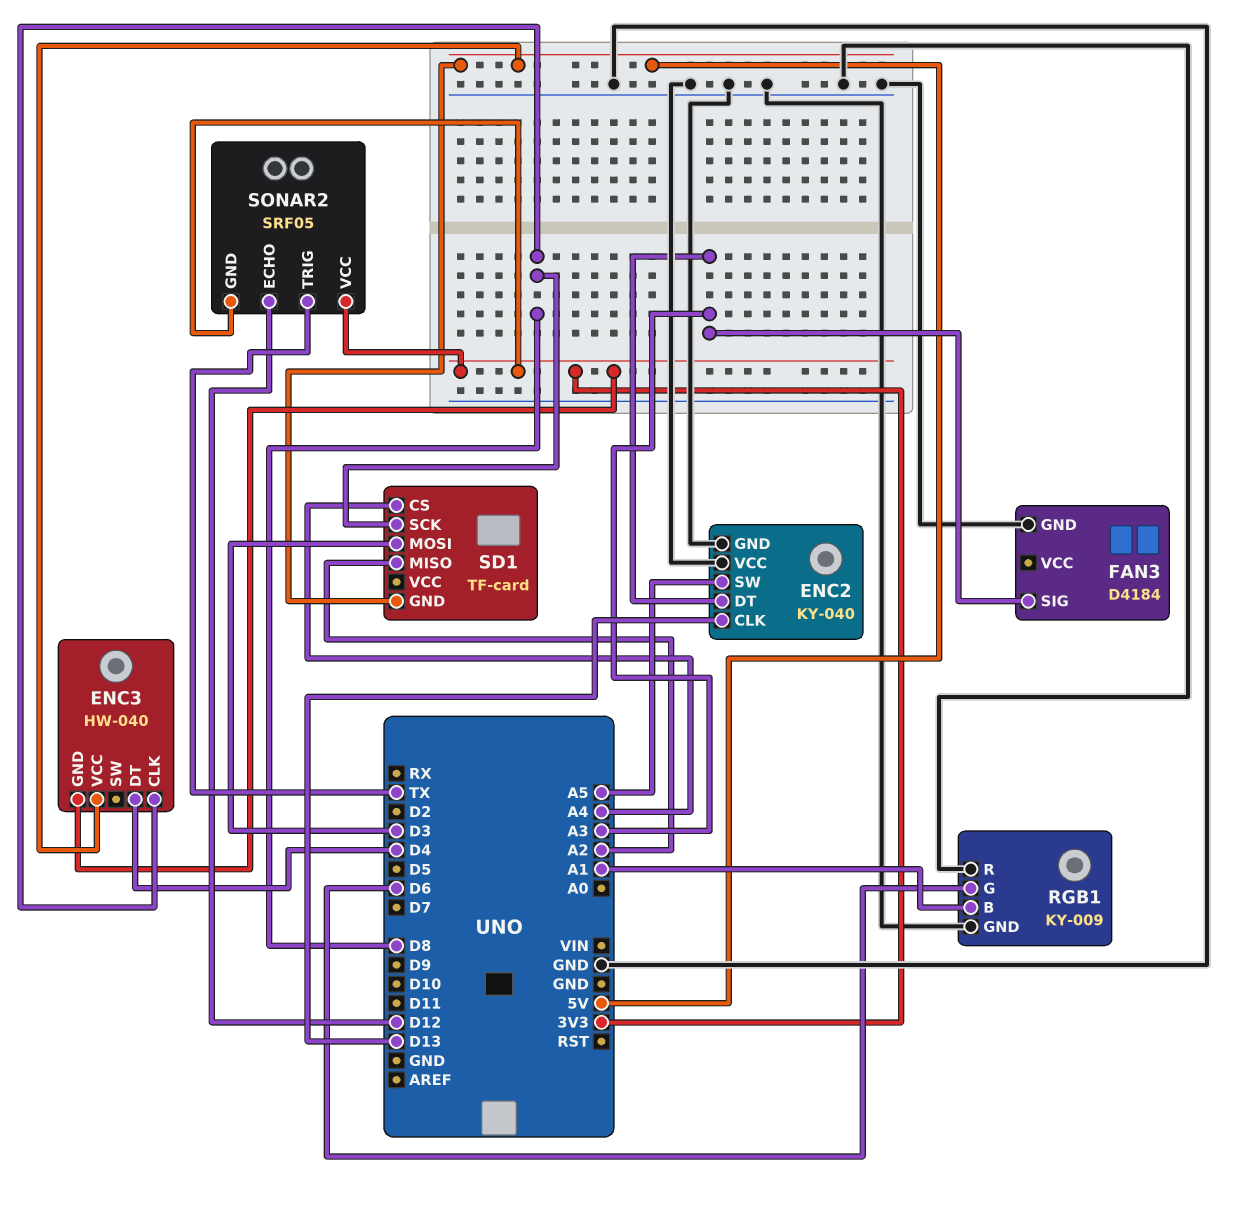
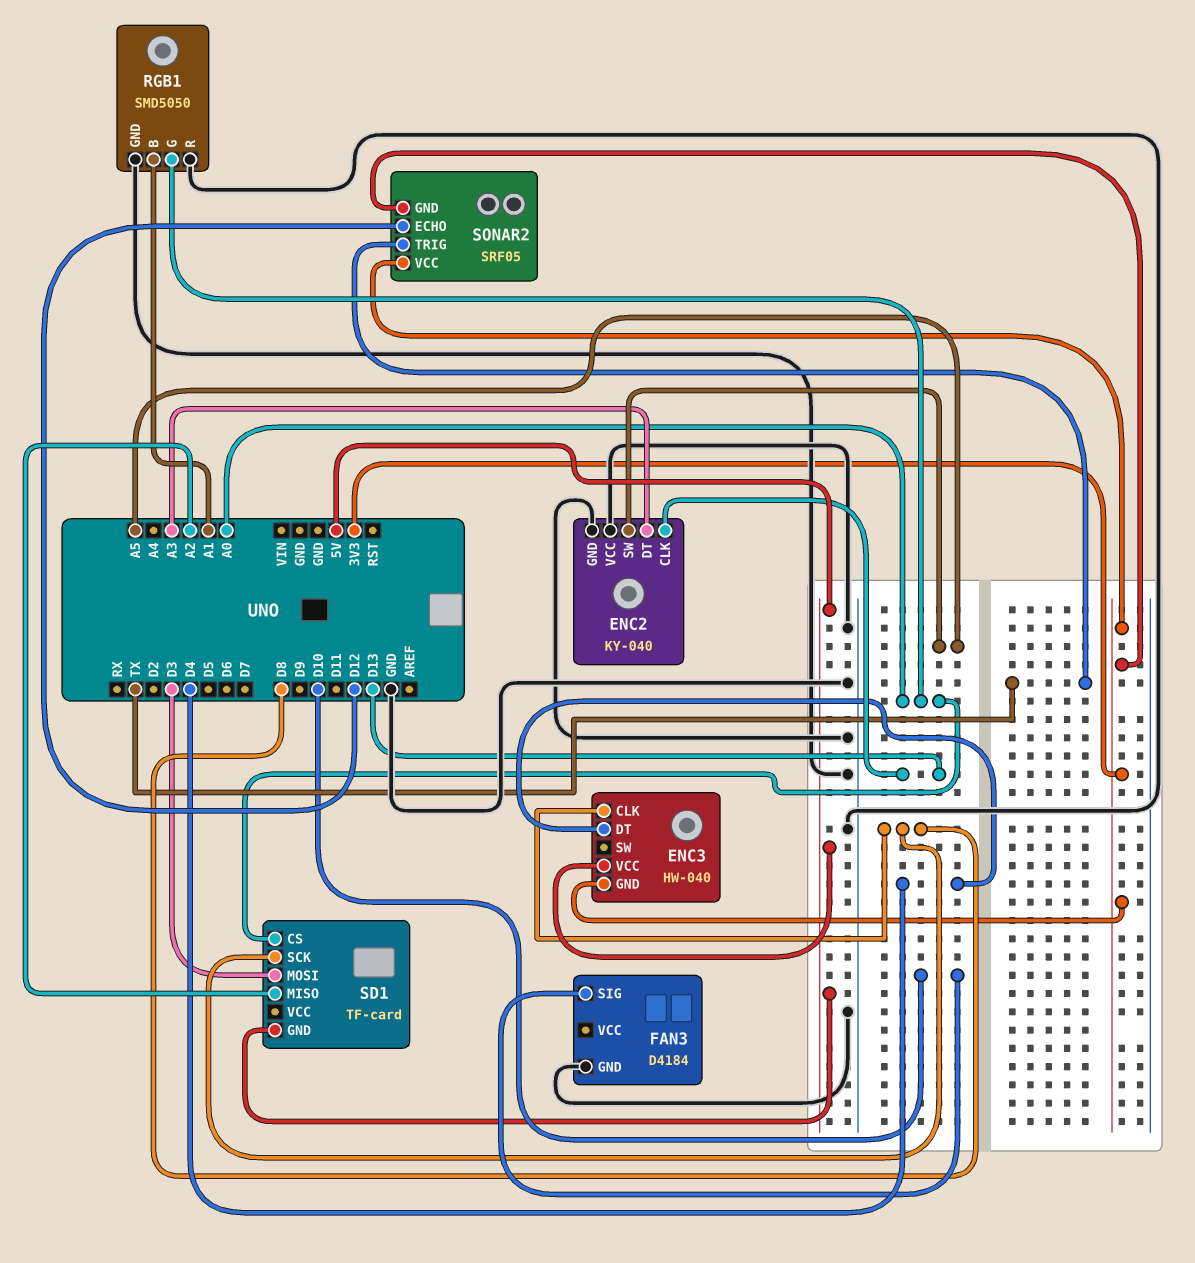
FAN3 pin SIG: A3 -> D10
RGB1: KY-009 -> SMD5050
RGB1 pin G: D6 -> A0
SD1 pin CS: A4 -> A0

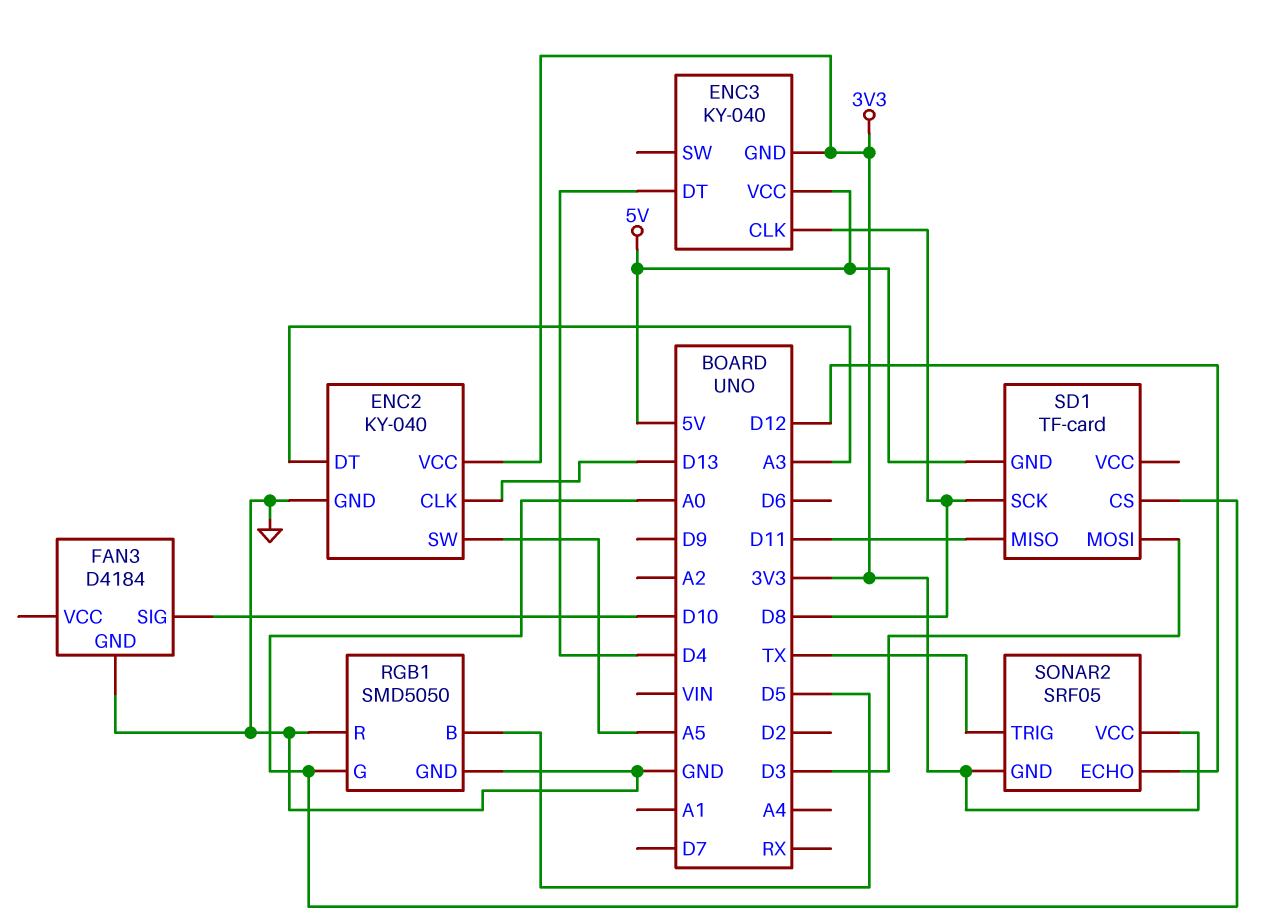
ENC2 pin VCC: GND -> 3V3
ENC3: HW-040 -> KY-040
RGB1 pin B: A1 -> D5
SD1 pin MISO: A2 -> D11

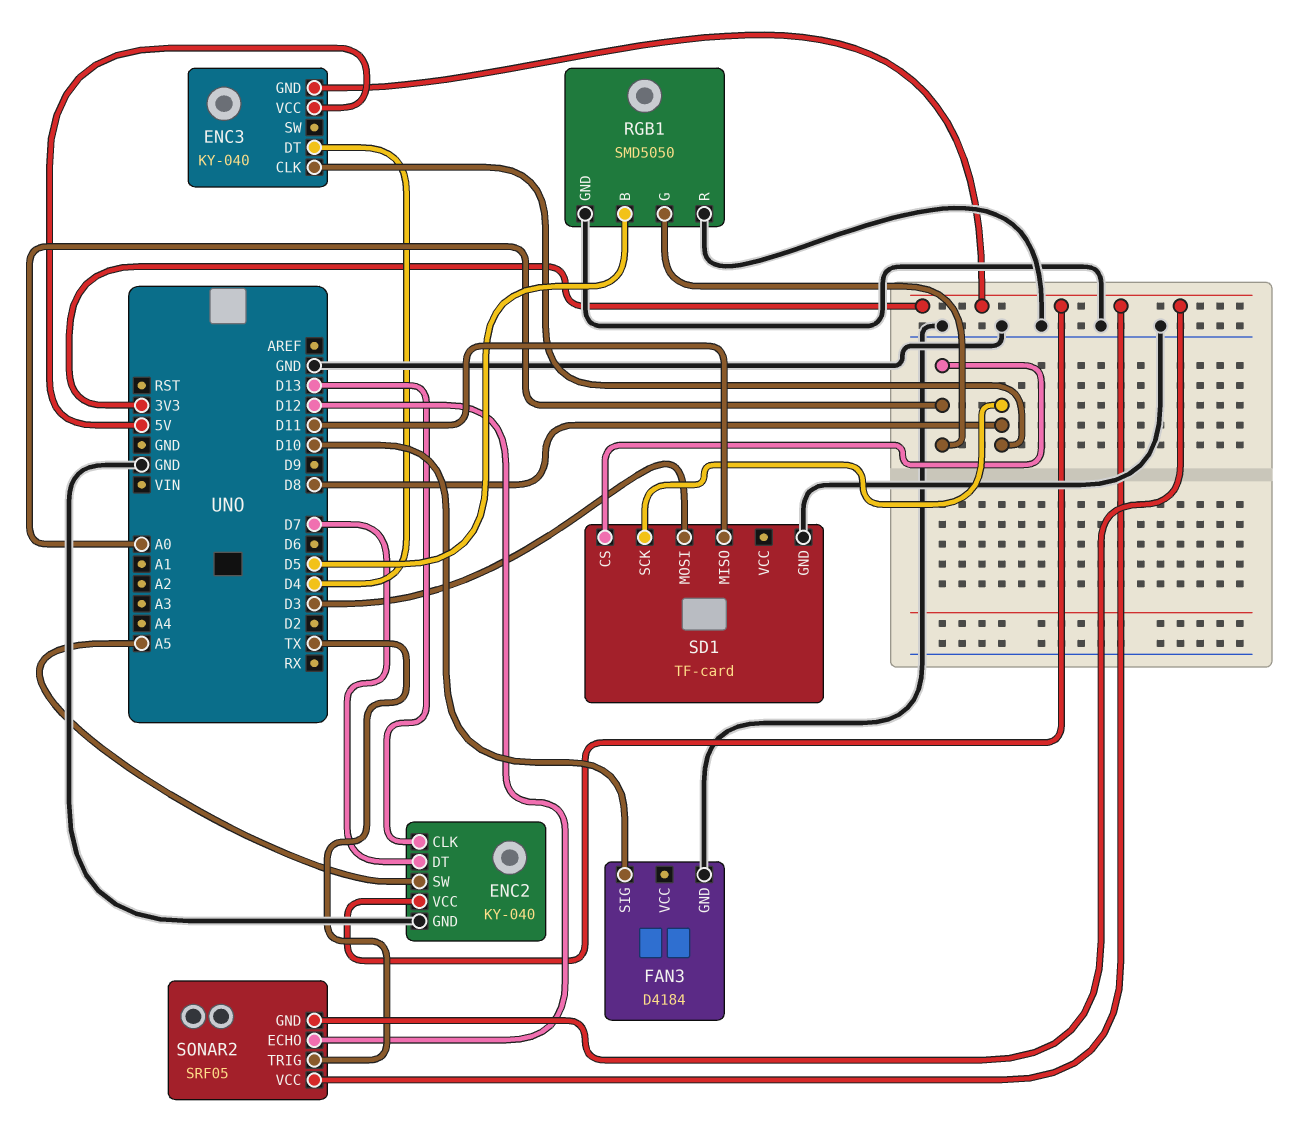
ENC2 pin DT: A3 -> D7
SD1 pin GND: 5V -> GND

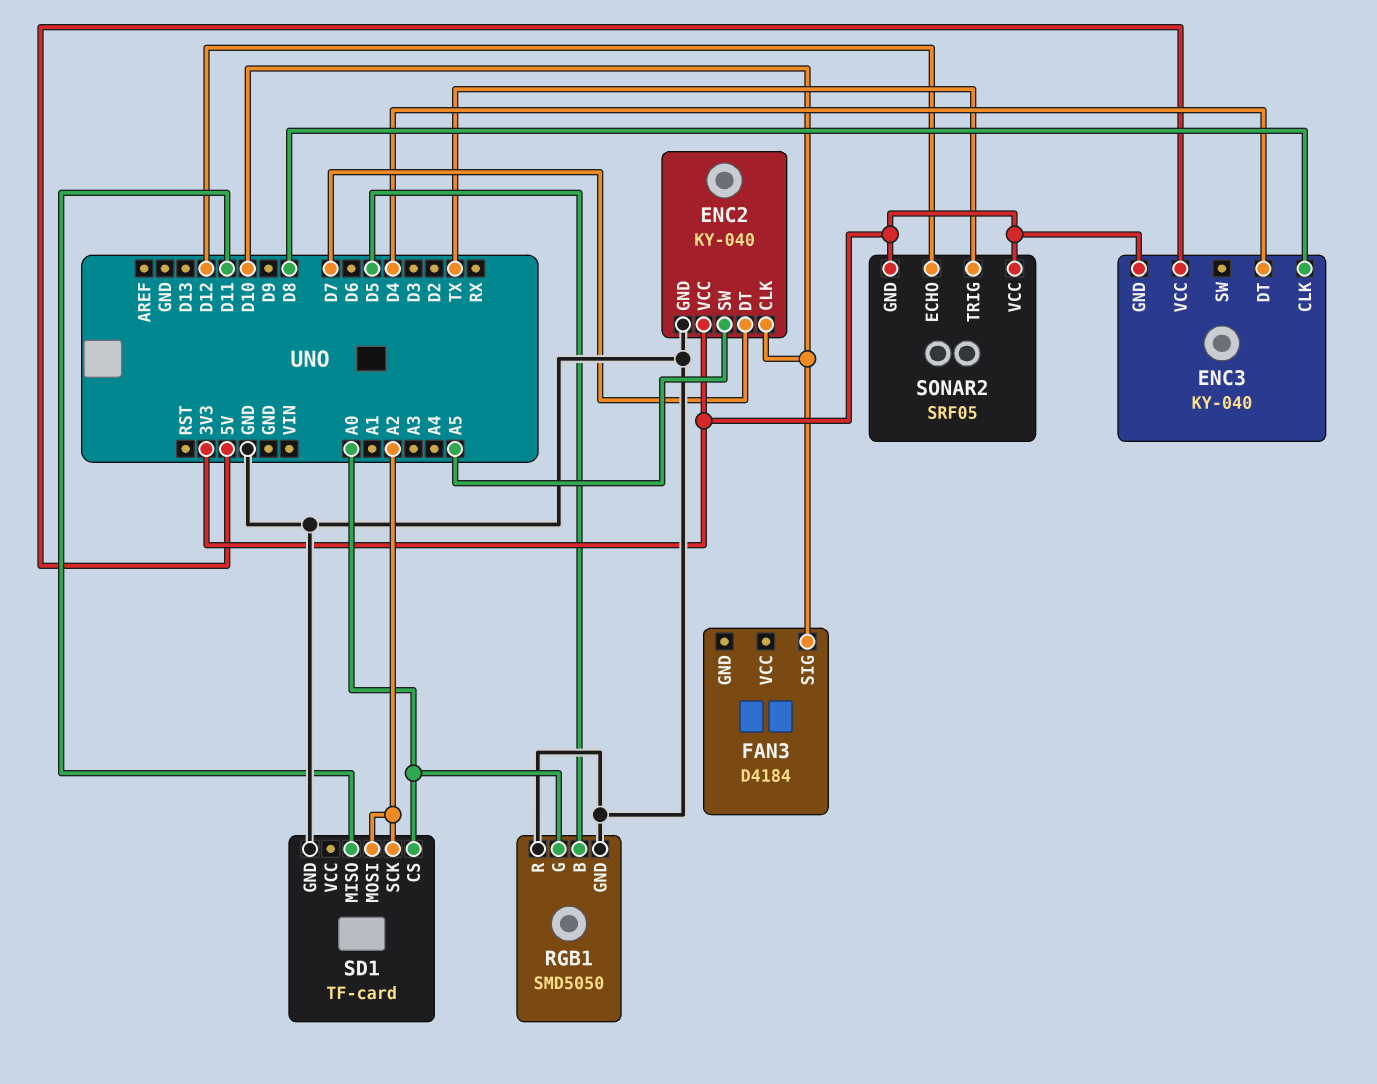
ENC2 pin CLK: D13 -> D10
FAN3 pin GND: GND -> none
SD1 pin MOSI: D3 -> A2
SD1 pin SCK: D8 -> A2

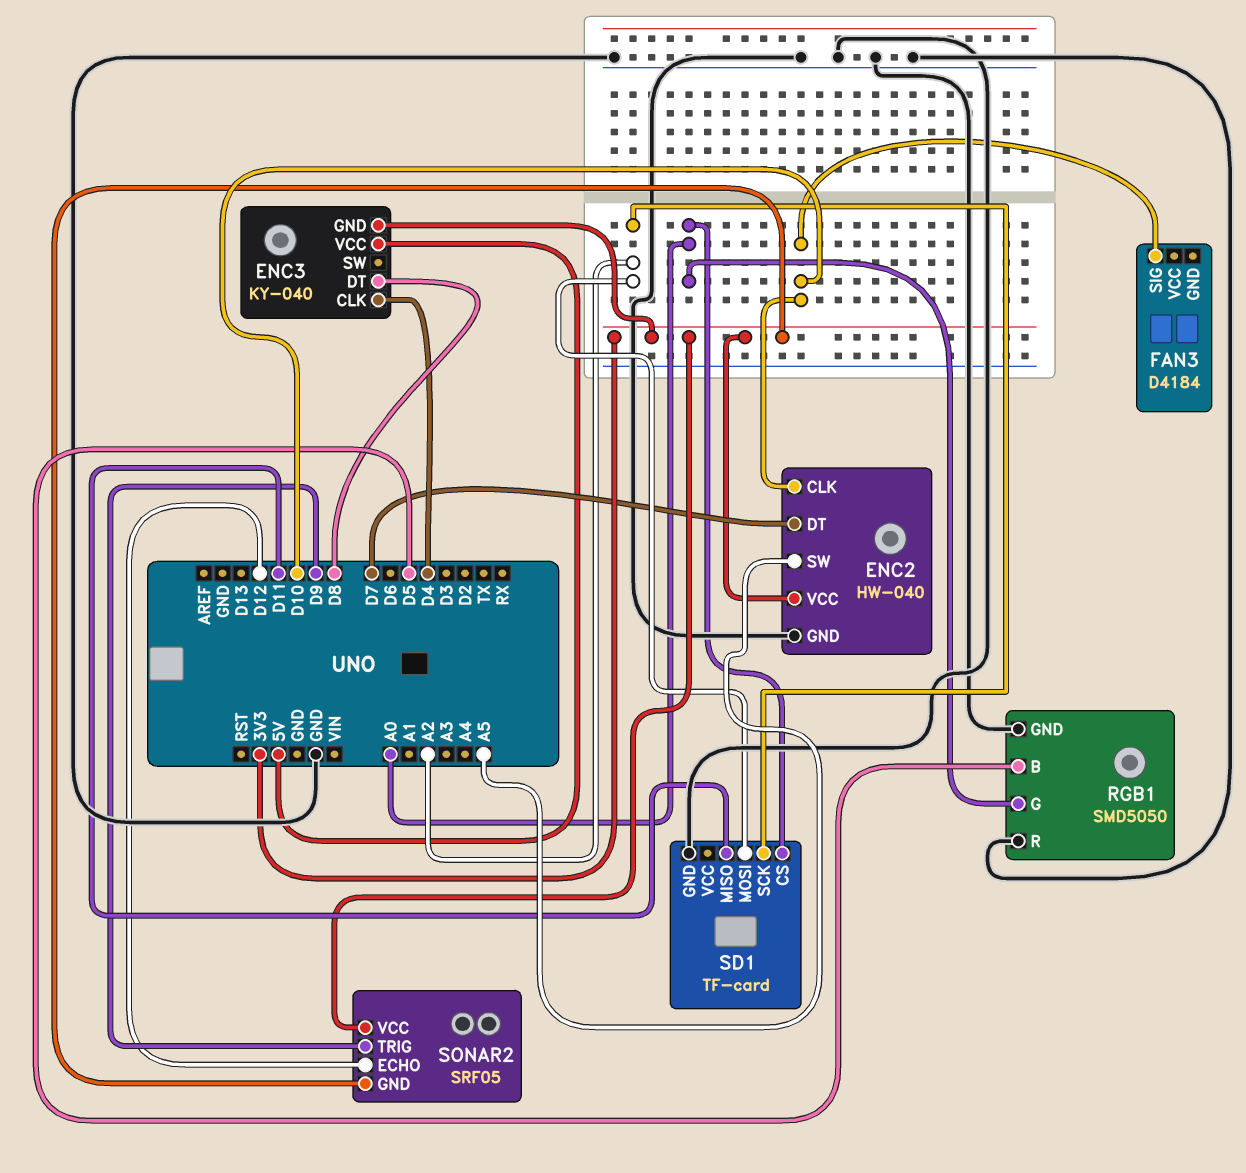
ENC2: KY-040 -> HW-040
ENC3 pin CLK: D8 -> D4
ENC3 pin DT: D4 -> D8
SONAR2 pin TRIG: TX -> D9

